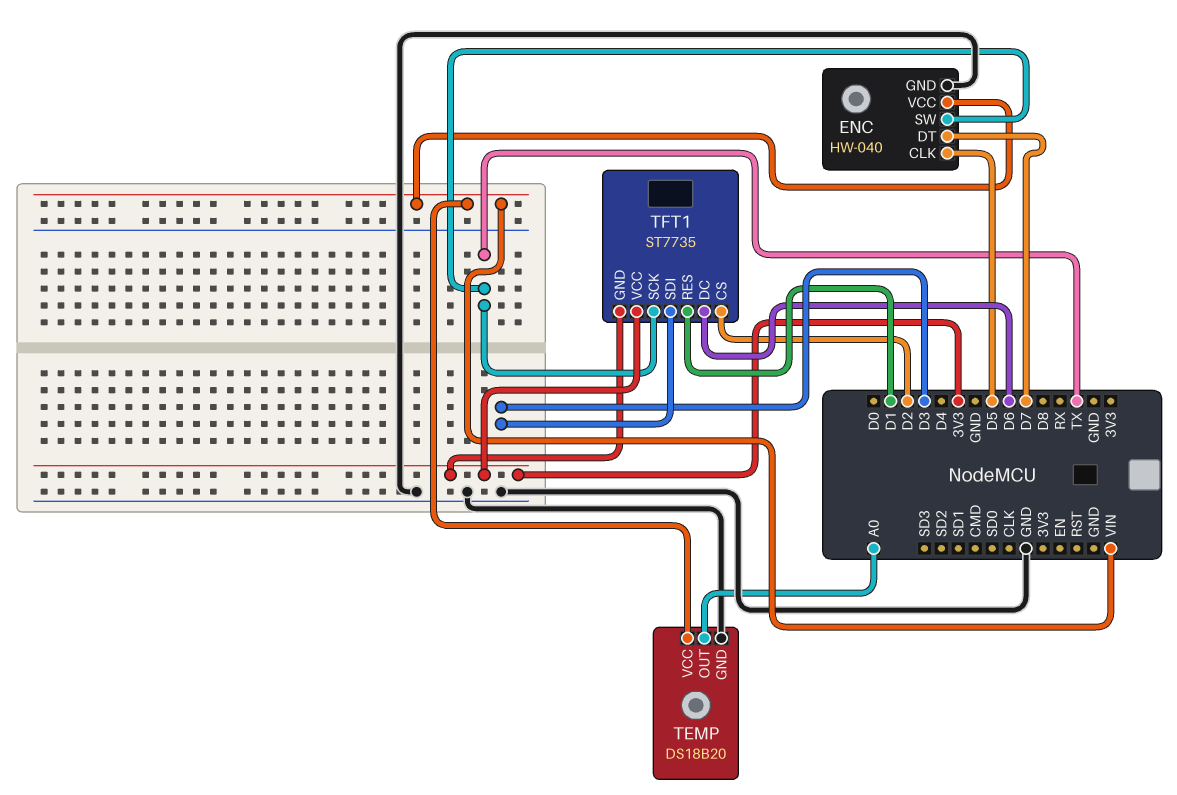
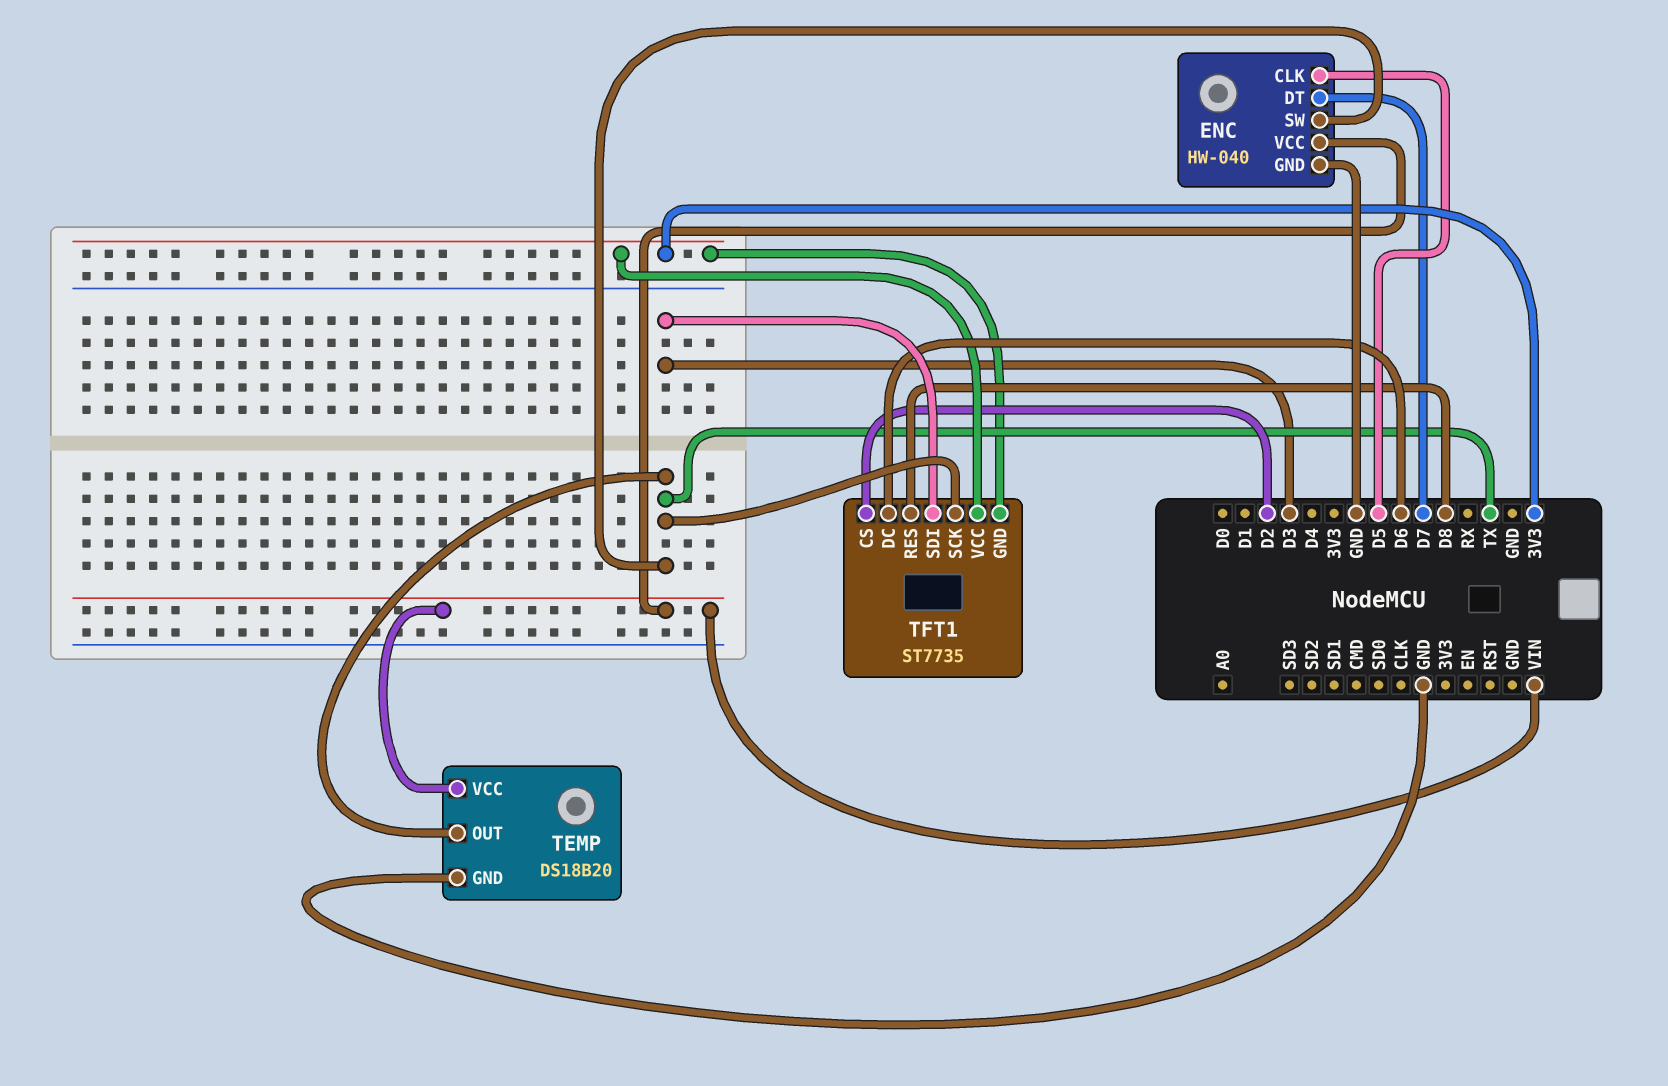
TEMP pin OUT: A0 -> TX
TFT1 pin RES: D1 -> D8

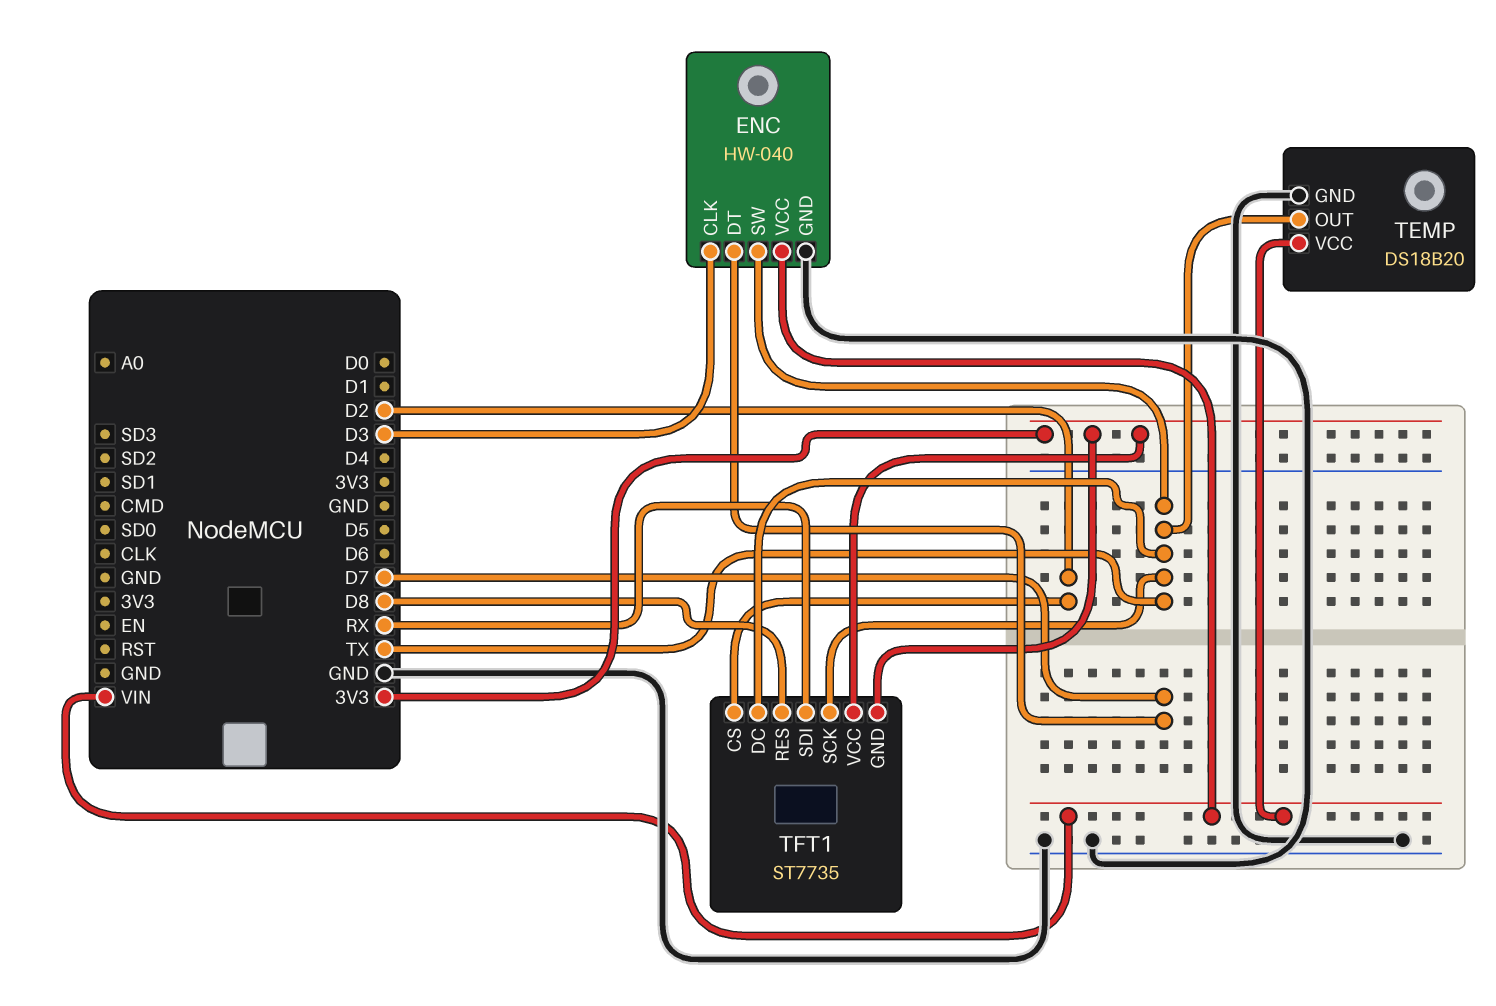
ENC pin CLK: D5 -> D3
TFT1 pin DC: D6 -> TX
TFT1 pin SDI: D3 -> RX

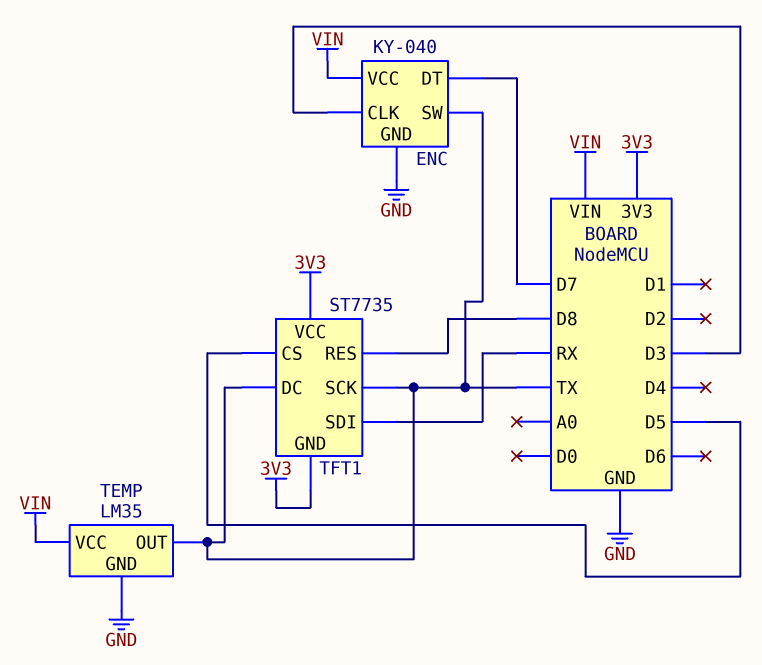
ENC: HW-040 -> KY-040
TEMP: DS18B20 -> LM35
TFT1 pin CS: D2 -> D5

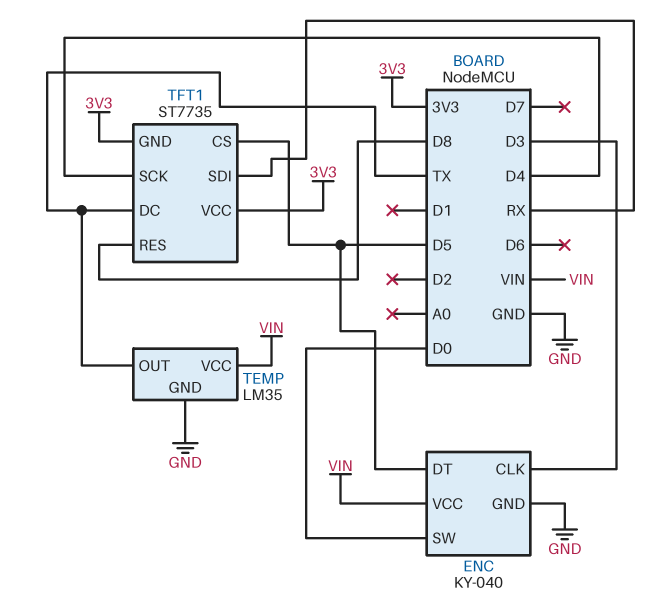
ENC pin DT: D7 -> D5
ENC pin SW: TX -> D0
TFT1 pin SCK: TX -> D4

